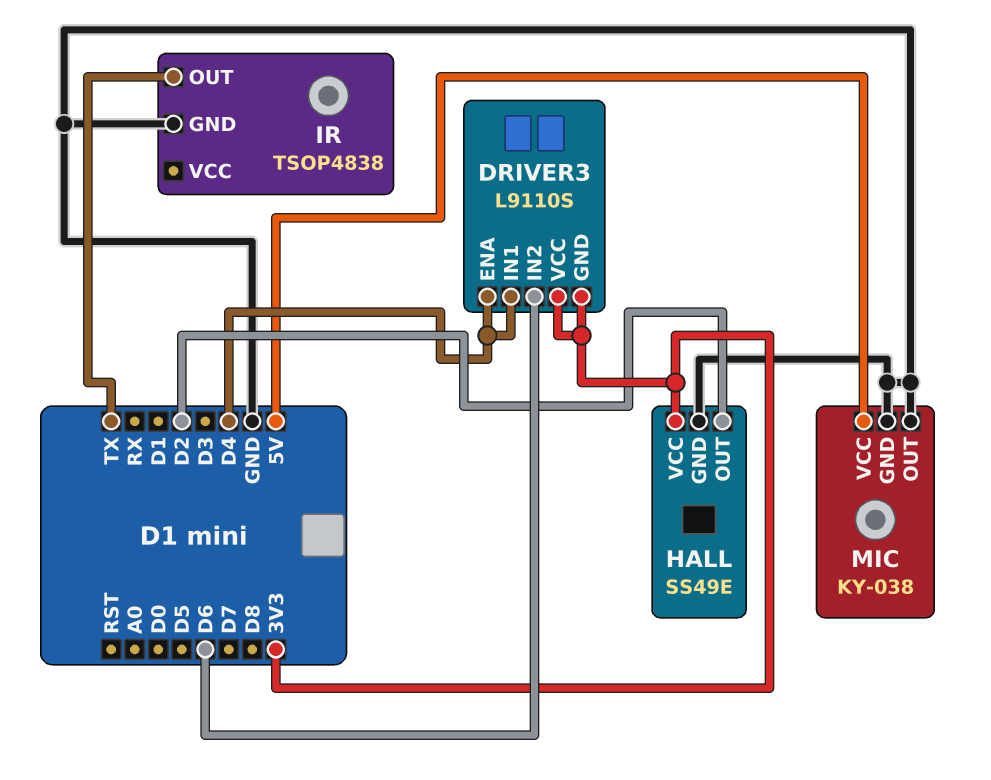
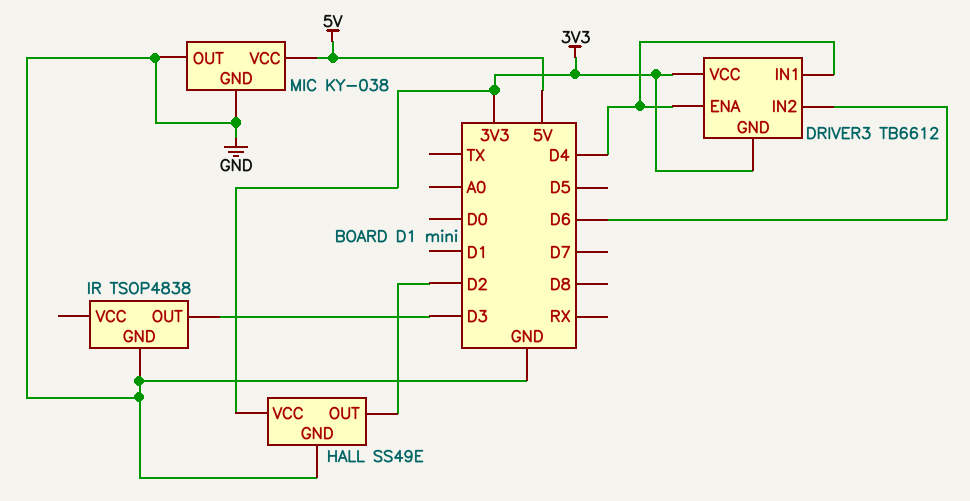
DRIVER3: L9110S -> TB6612
IR pin OUT: TX -> D3

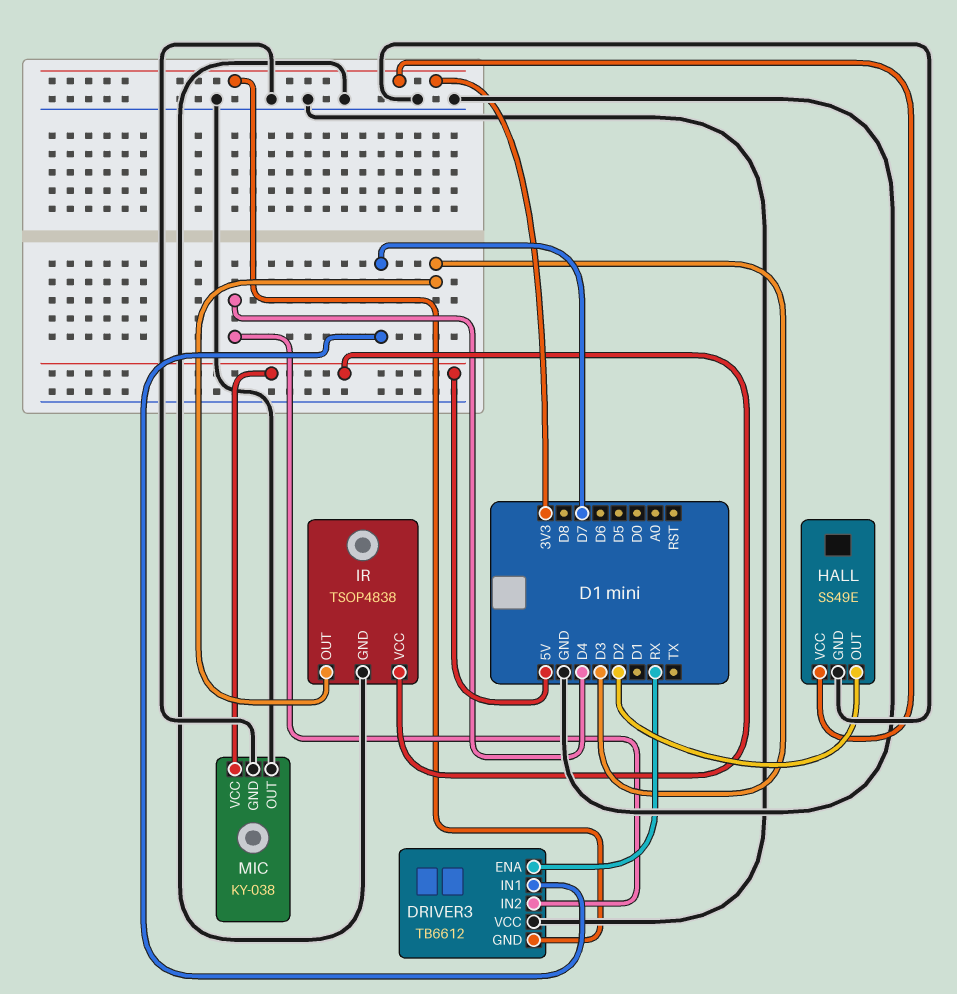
DRIVER3 pin ENA: D4 -> RX
DRIVER3 pin IN1: D4 -> D7
DRIVER3 pin IN2: D6 -> D4
DRIVER3 pin VCC: 3V3 -> GND
IR pin VCC: none -> 5V

